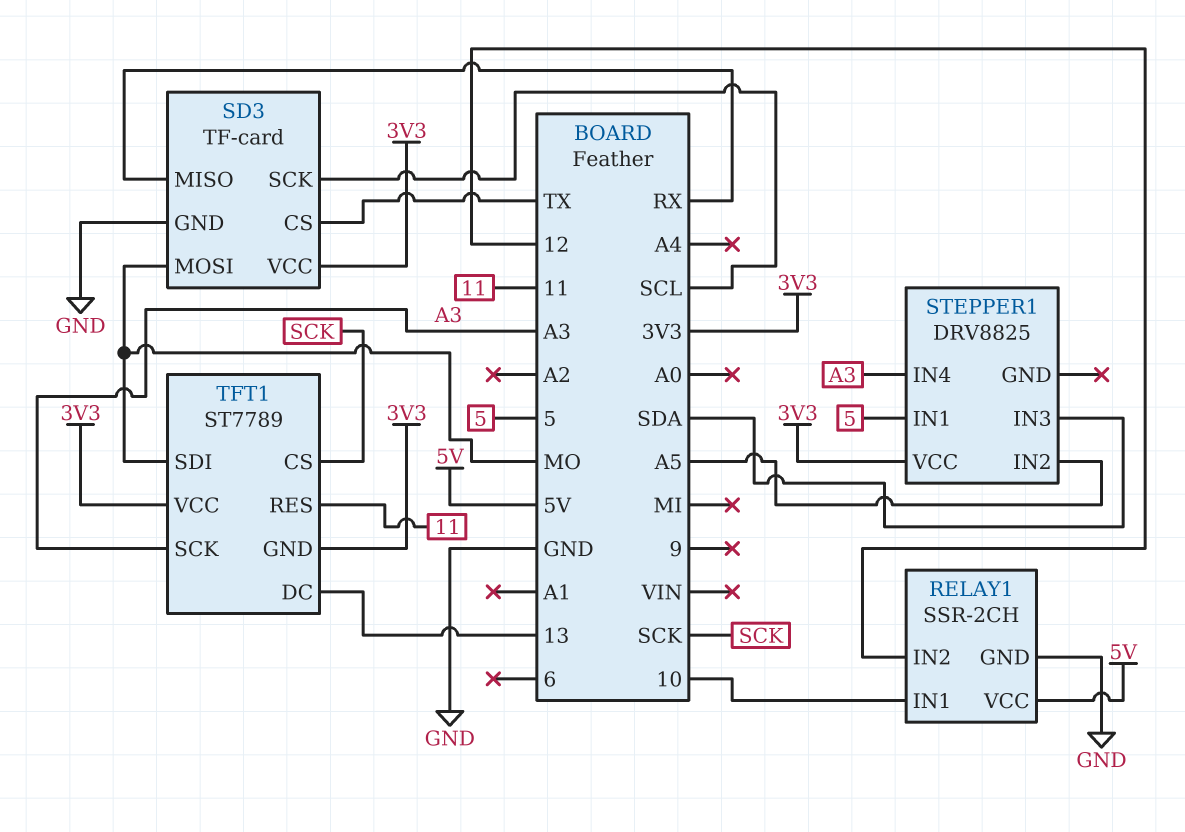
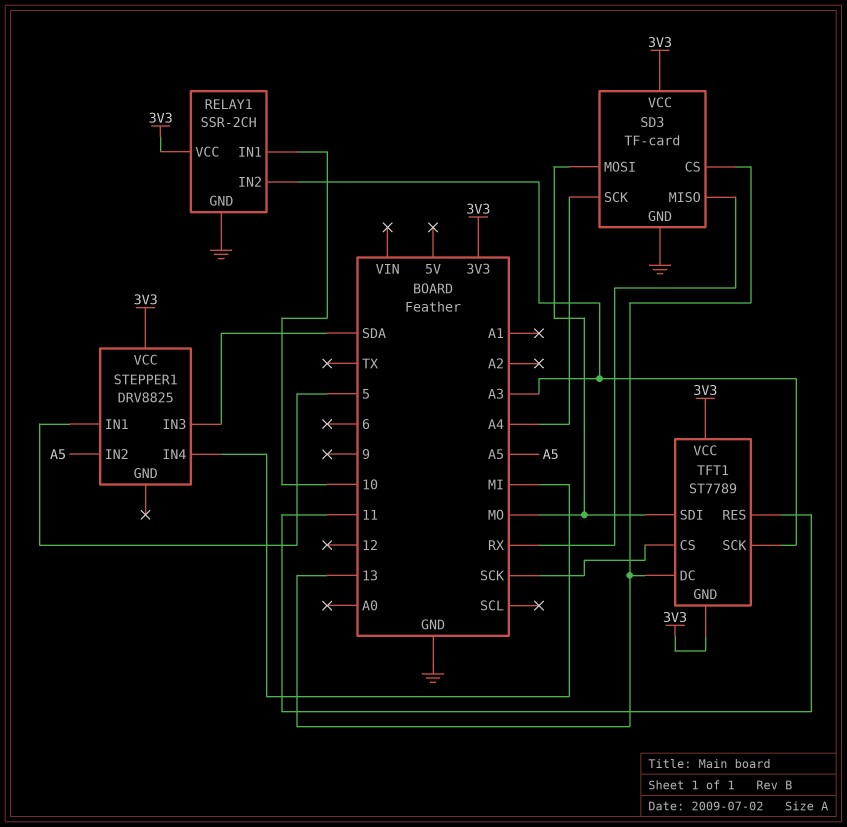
RELAY1 pin IN2: 12 -> A3
RELAY1 pin VCC: 5V -> 3V3
SD3 pin CS: TX -> 13
SD3 pin SCK: SCL -> A4
STEPPER1 pin IN4: A3 -> MI

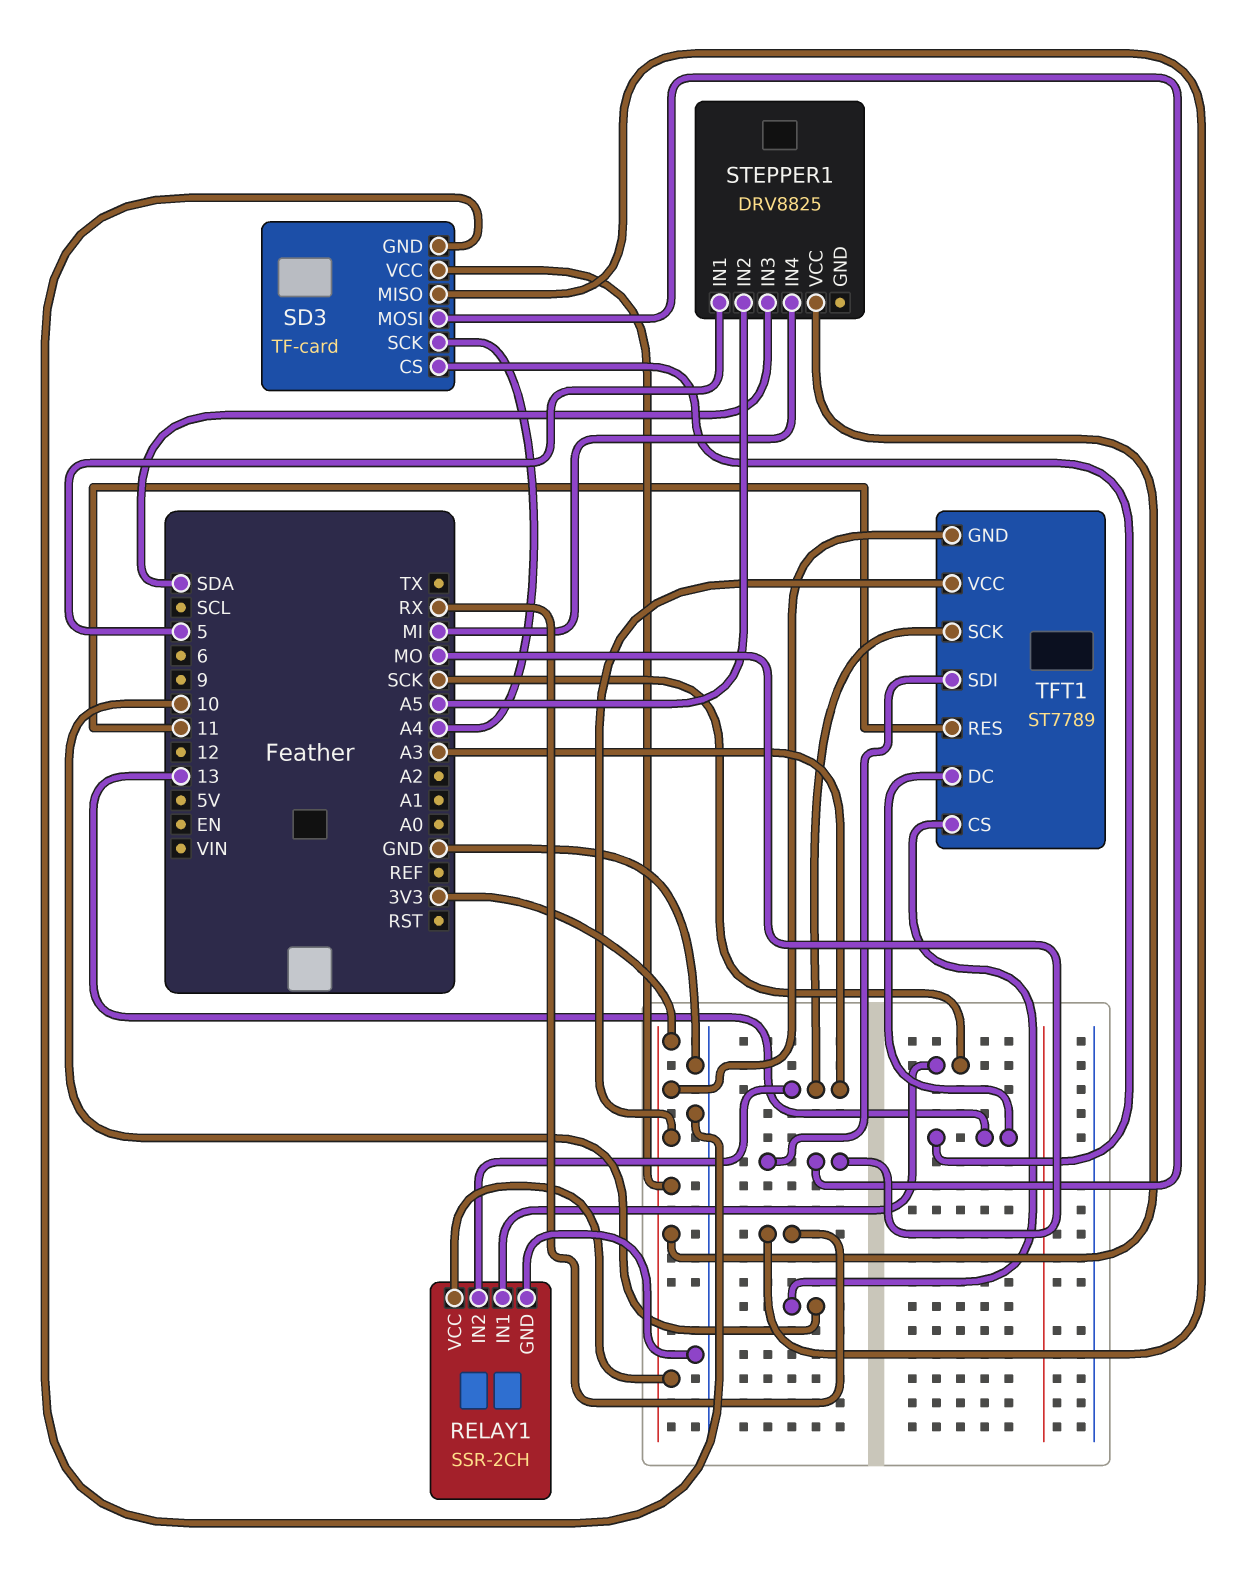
RELAY1 pin IN1: 10 -> SCK
TFT1 pin CS: SCK -> 10

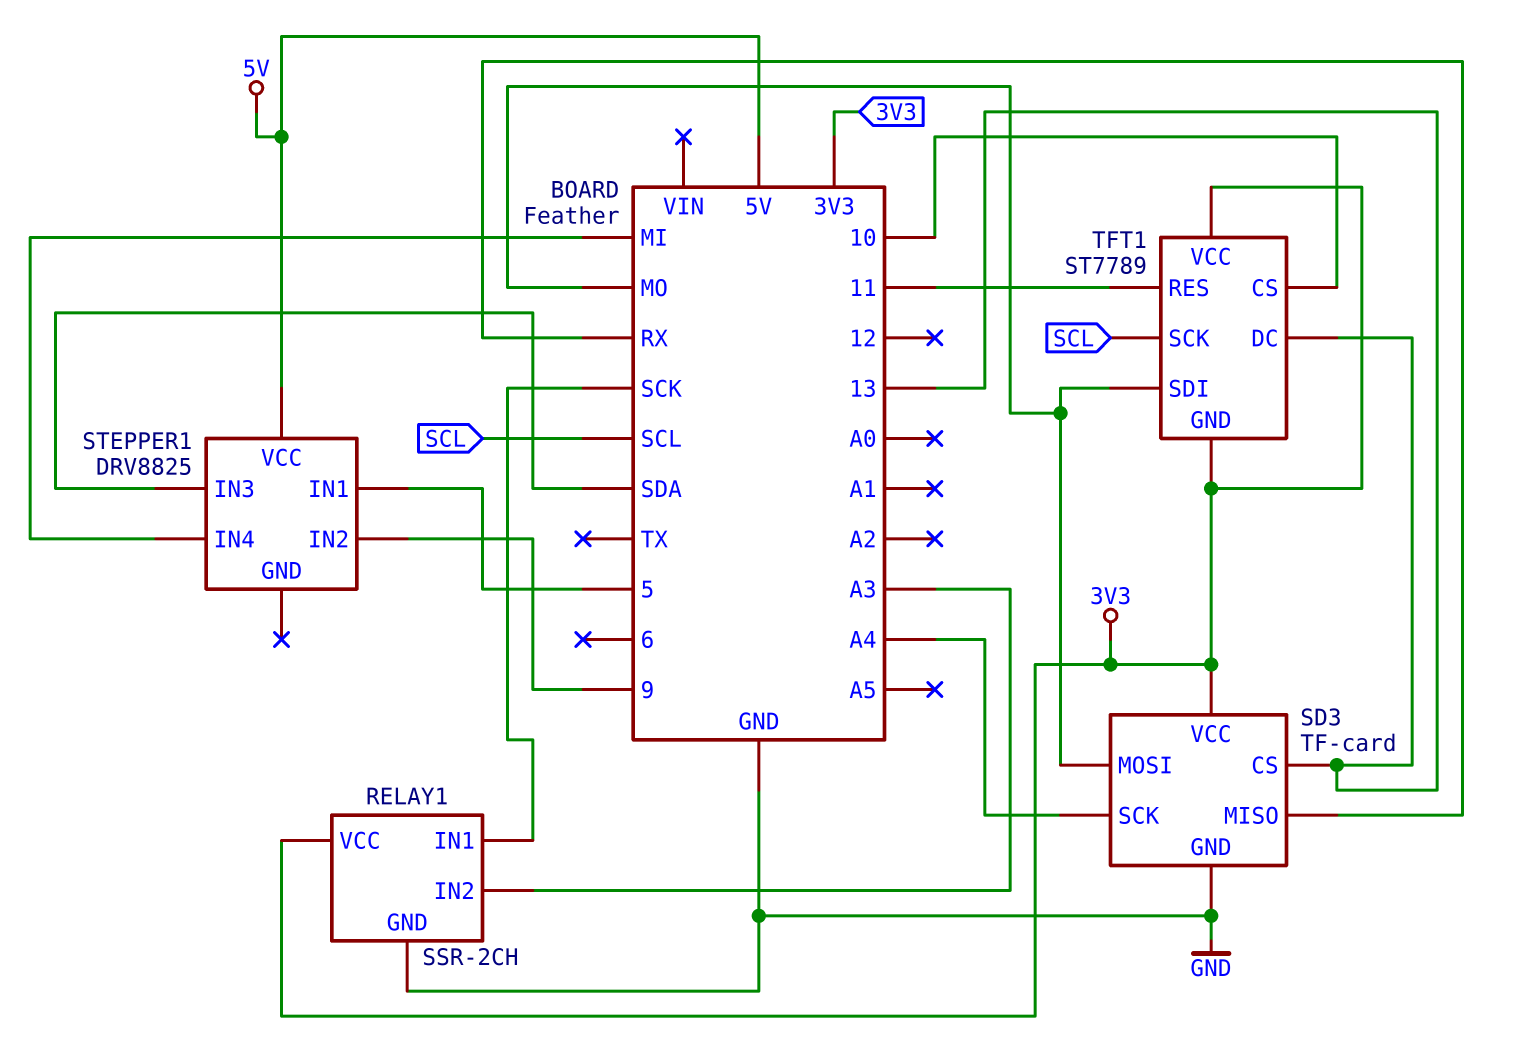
STEPPER1 pin IN2: A5 -> 9
STEPPER1 pin VCC: 3V3 -> 5V
TFT1 pin SCK: A3 -> SCL

